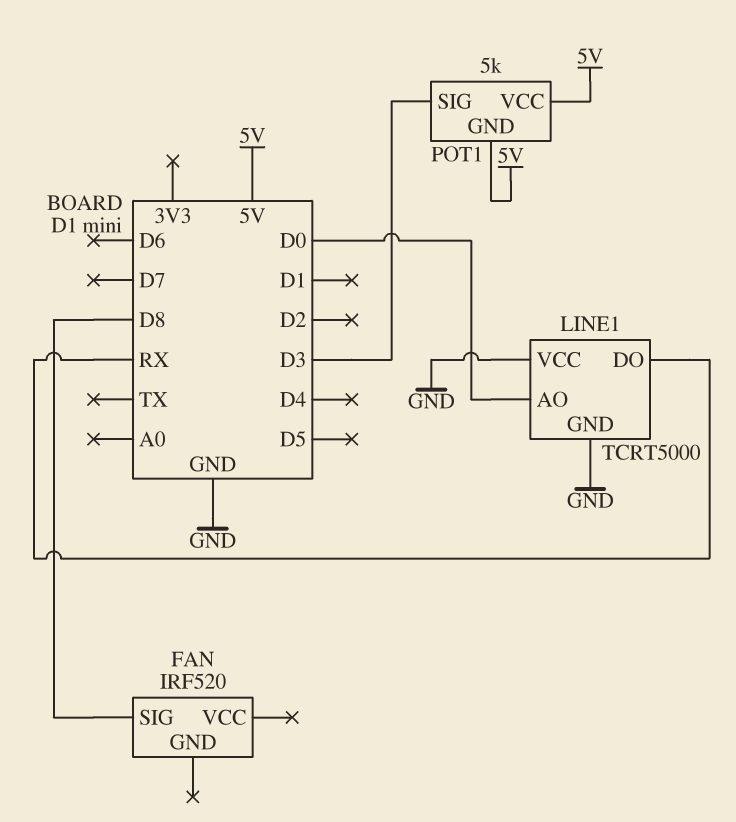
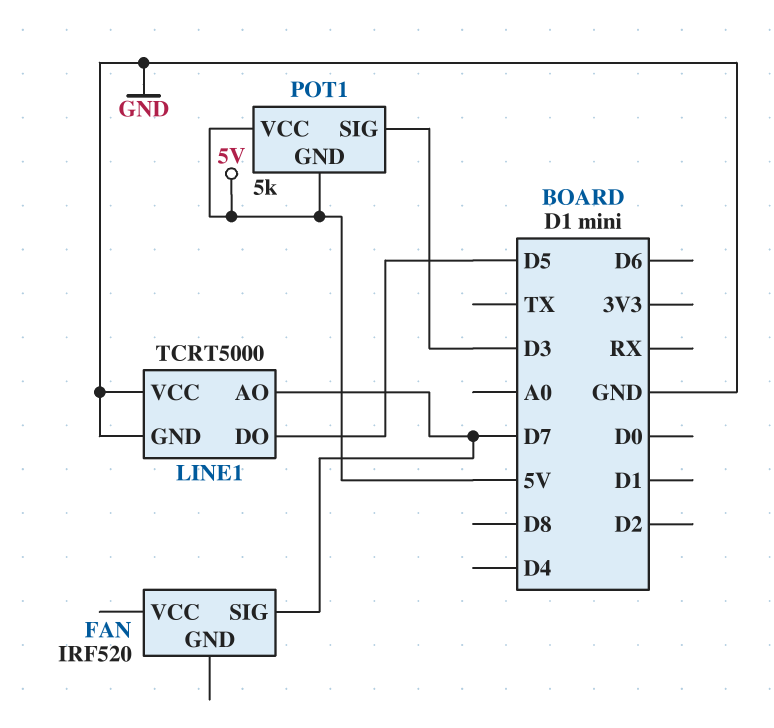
FAN pin SIG: D8 -> D7
LINE1 pin AO: D0 -> D7
LINE1 pin DO: RX -> D5

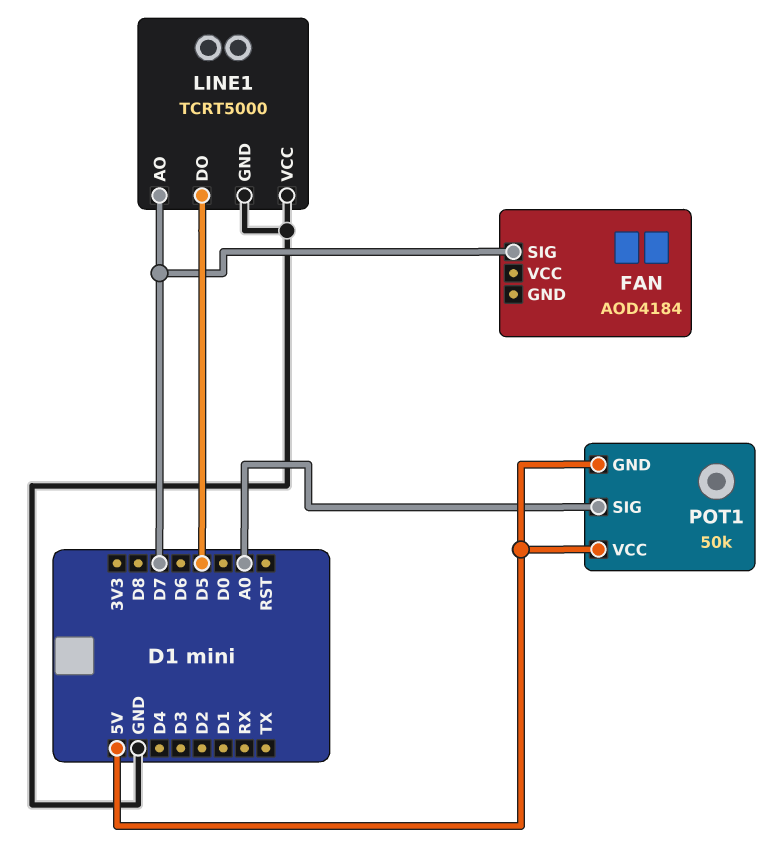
FAN: IRF520 -> AOD4184
POT1: 5k -> 50k
POT1 pin SIG: D3 -> A0

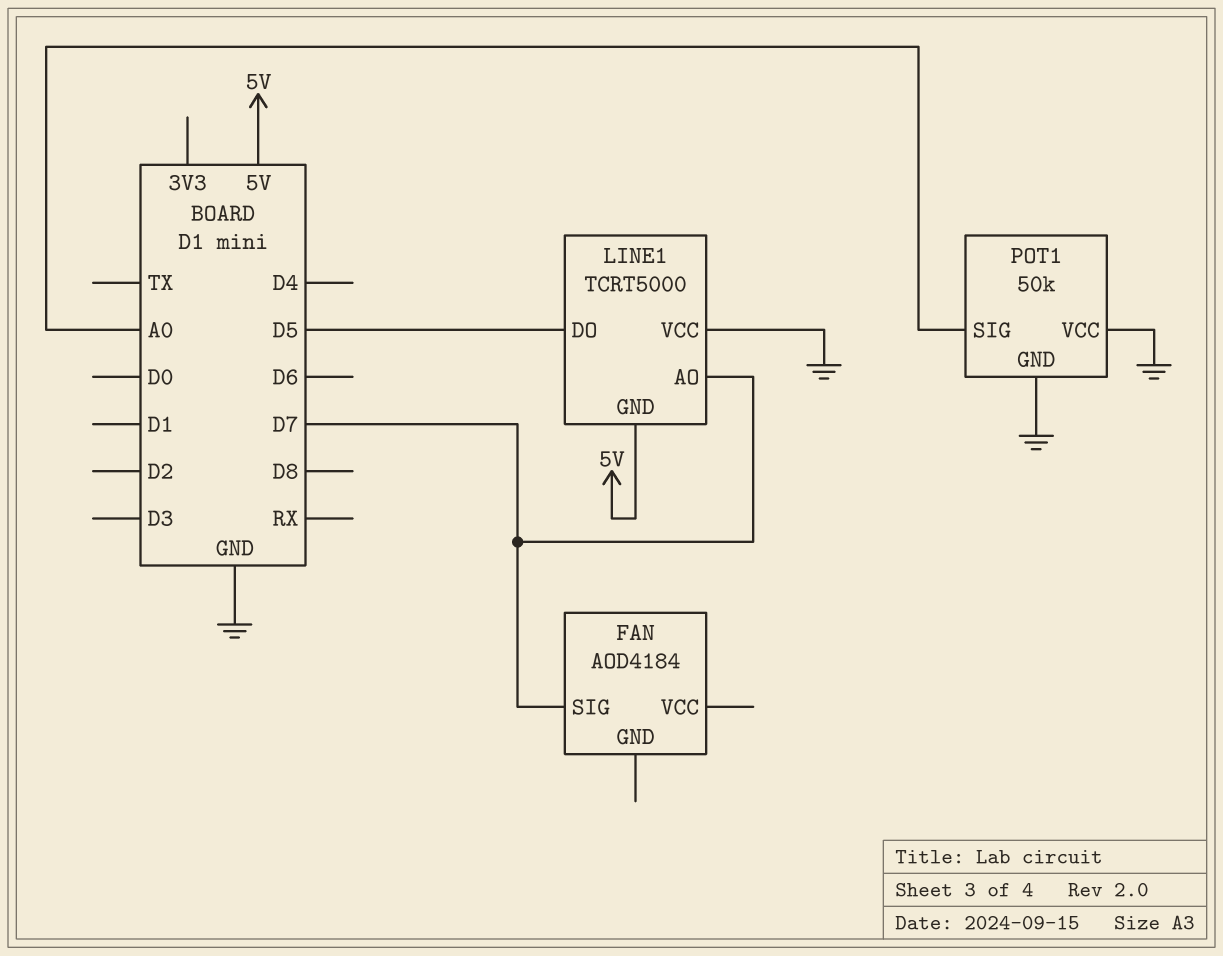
LINE1 pin GND: GND -> 5V
POT1 pin GND: 5V -> GND
POT1 pin VCC: 5V -> GND

